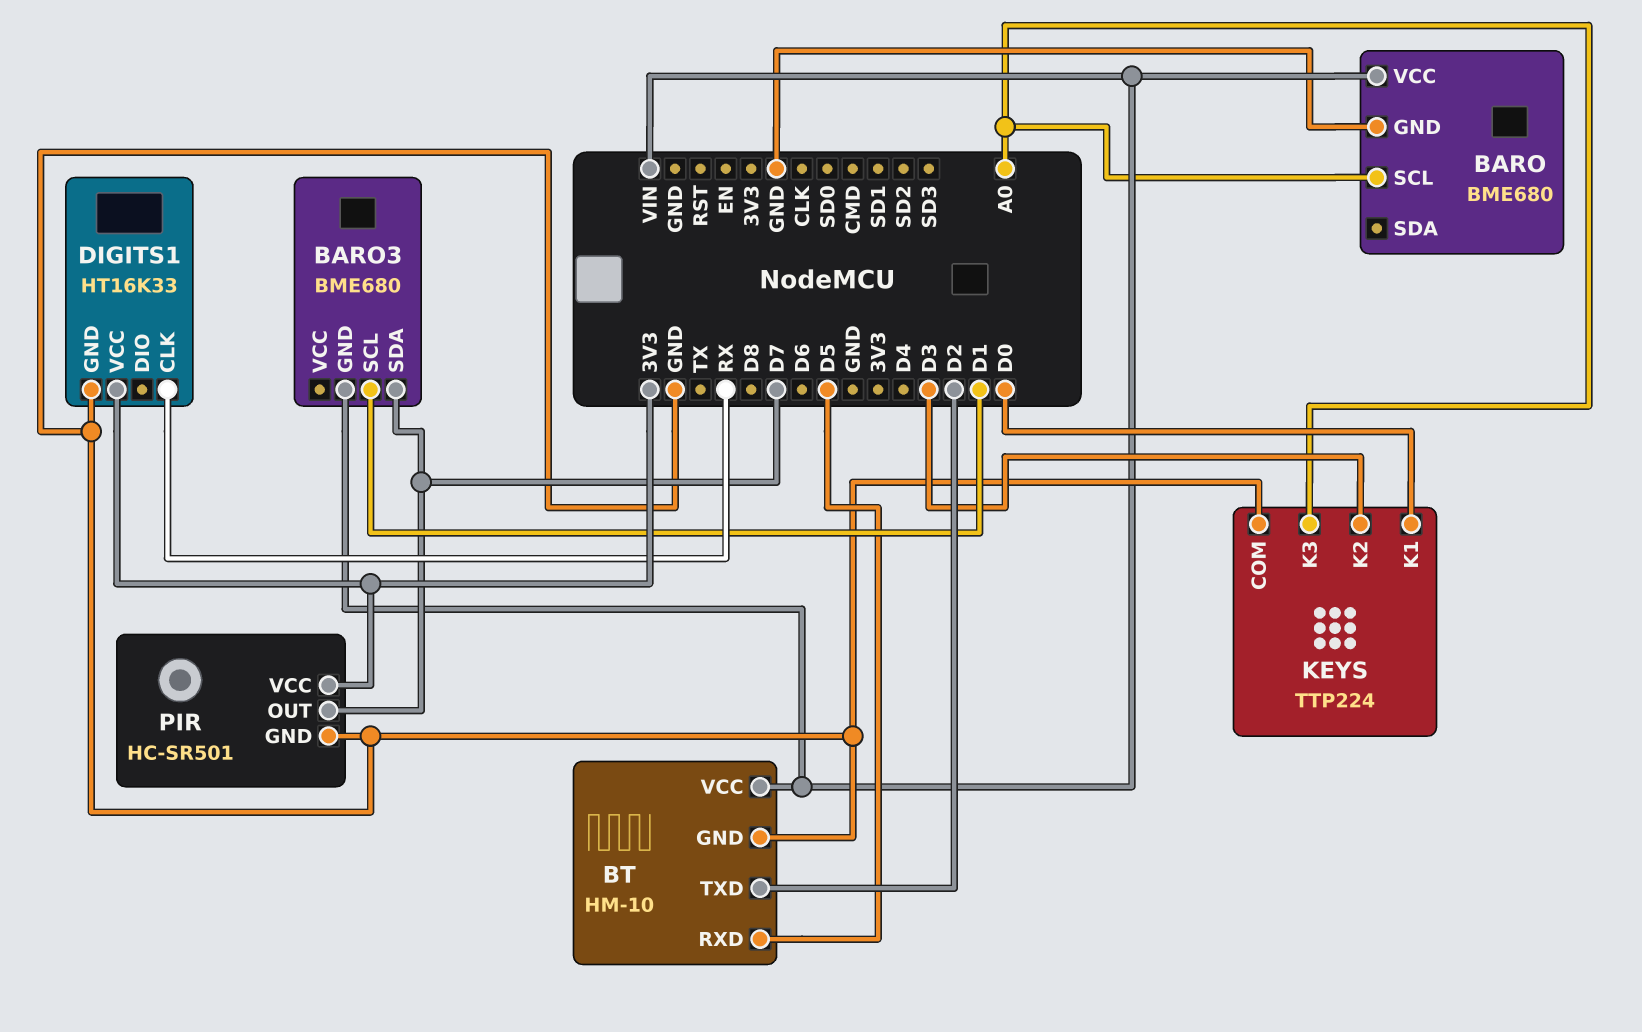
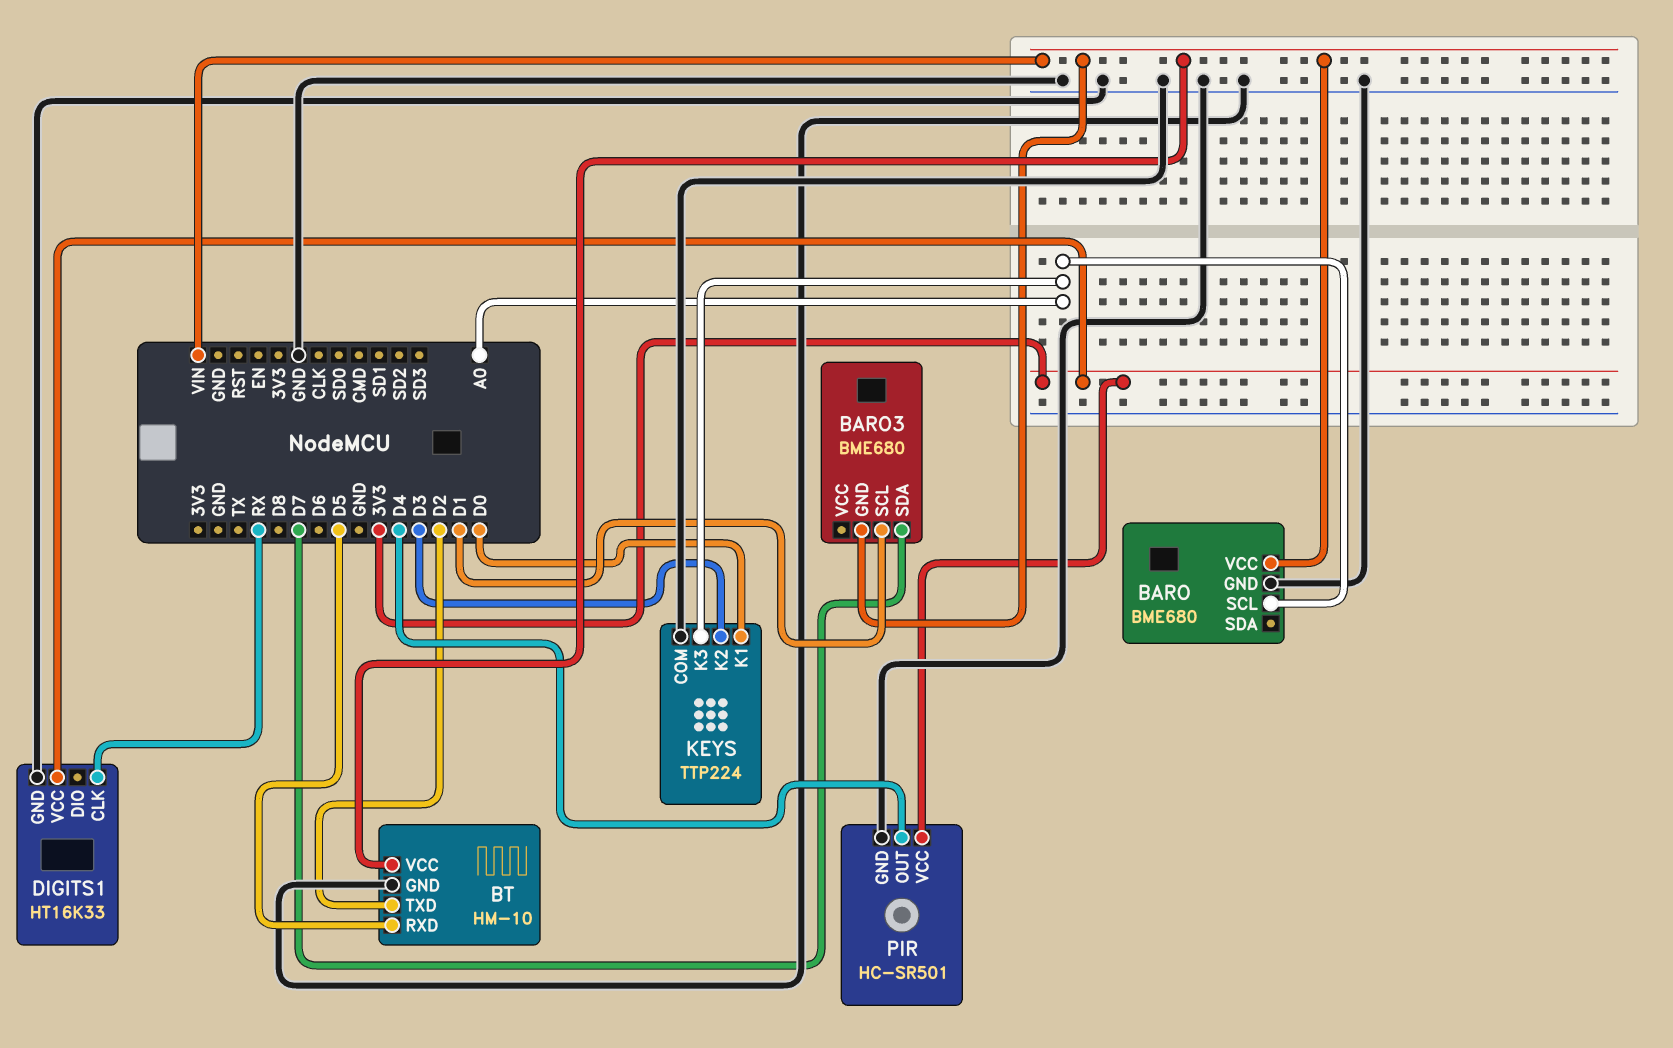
PIR pin OUT: D7 -> D4

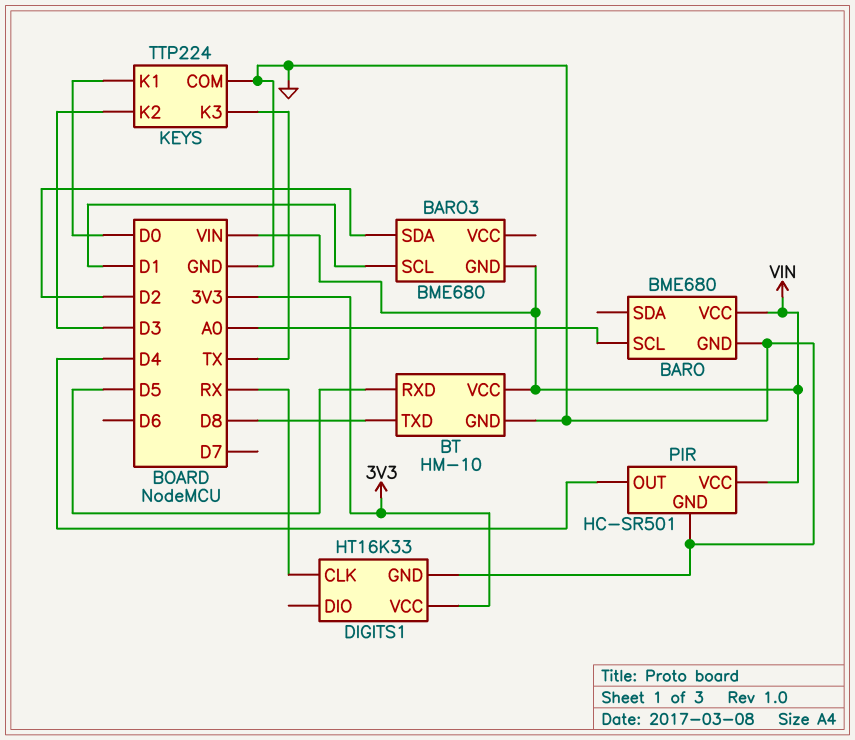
BARO3 pin SDA: D7 -> D2
BT pin TXD: D2 -> D8
KEYS pin K3: A0 -> TX
PIR pin VCC: 3V3 -> VIN

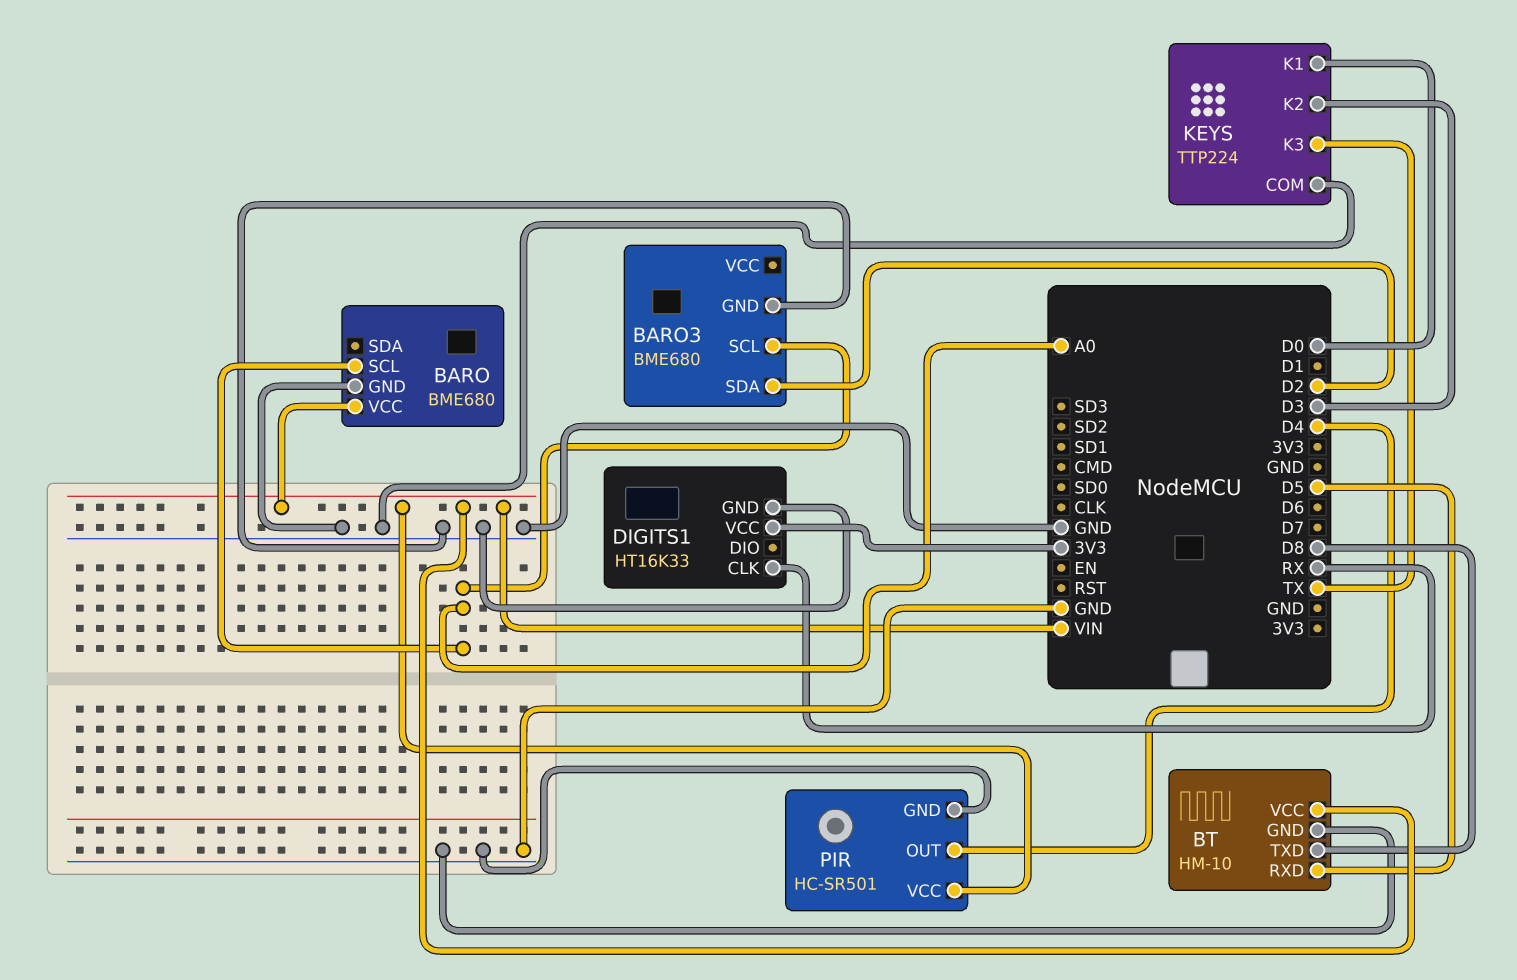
BARO3 pin GND: VIN -> GND
BARO3 pin SCL: D1 -> A0

